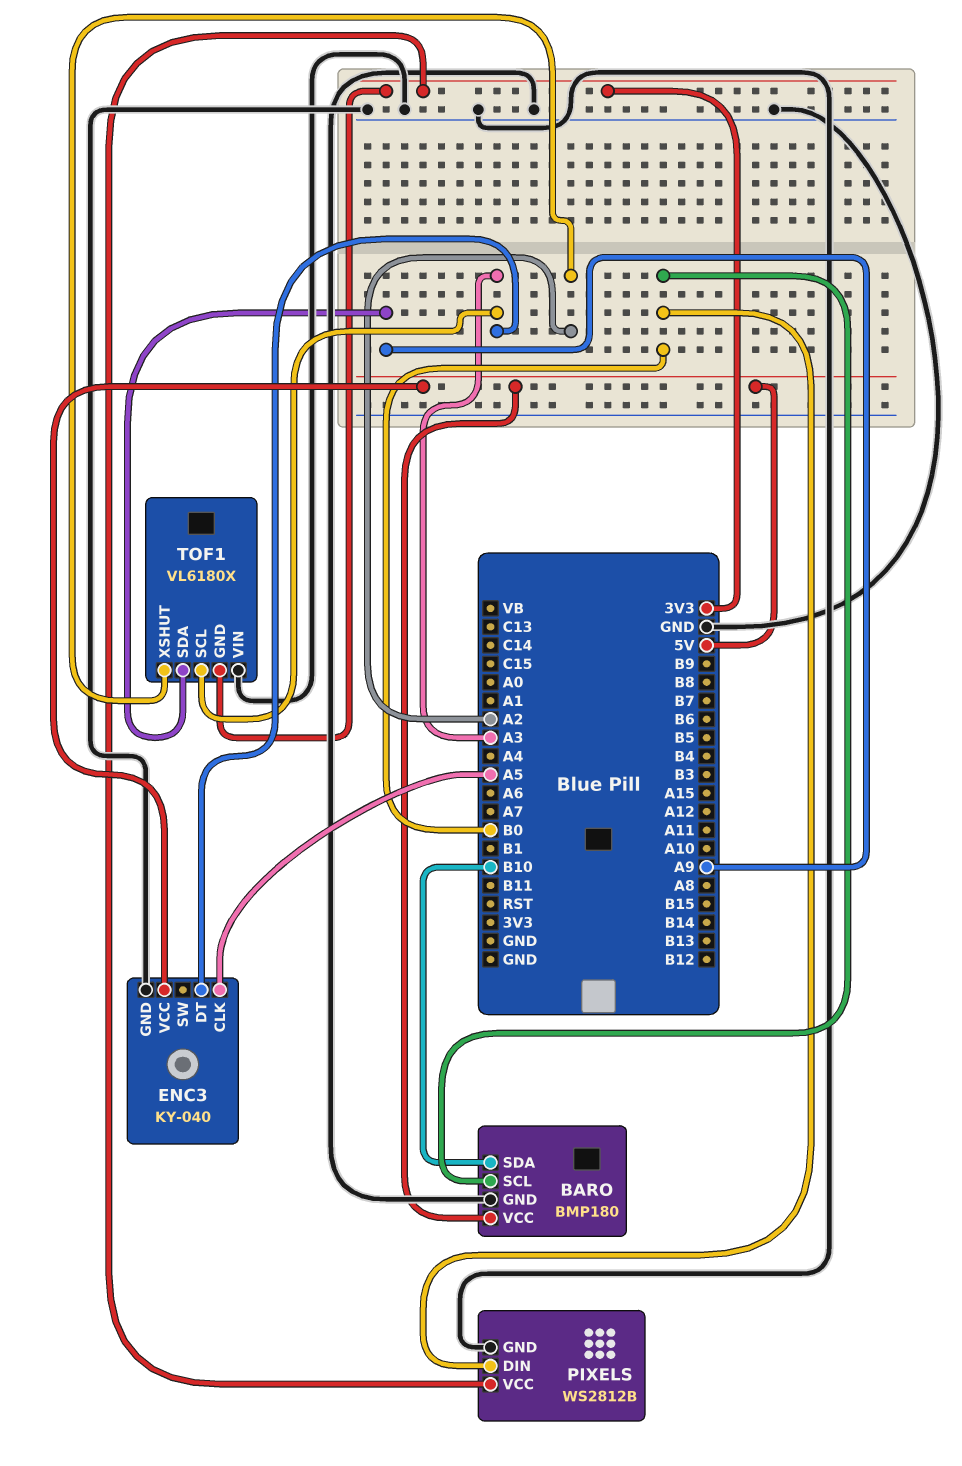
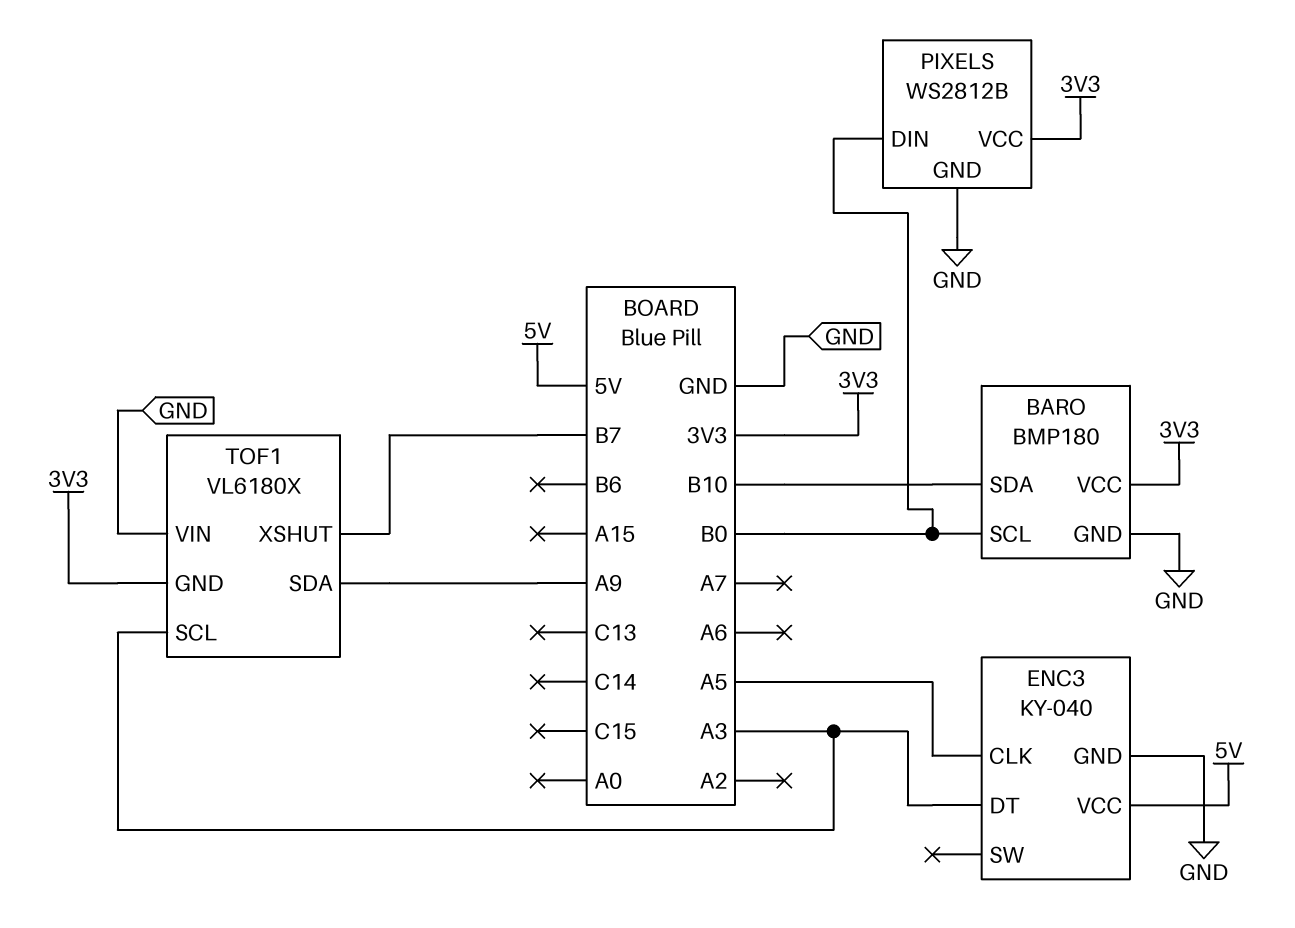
BARO pin VCC: 5V -> 3V3
TOF1 pin XSHUT: A2 -> B7

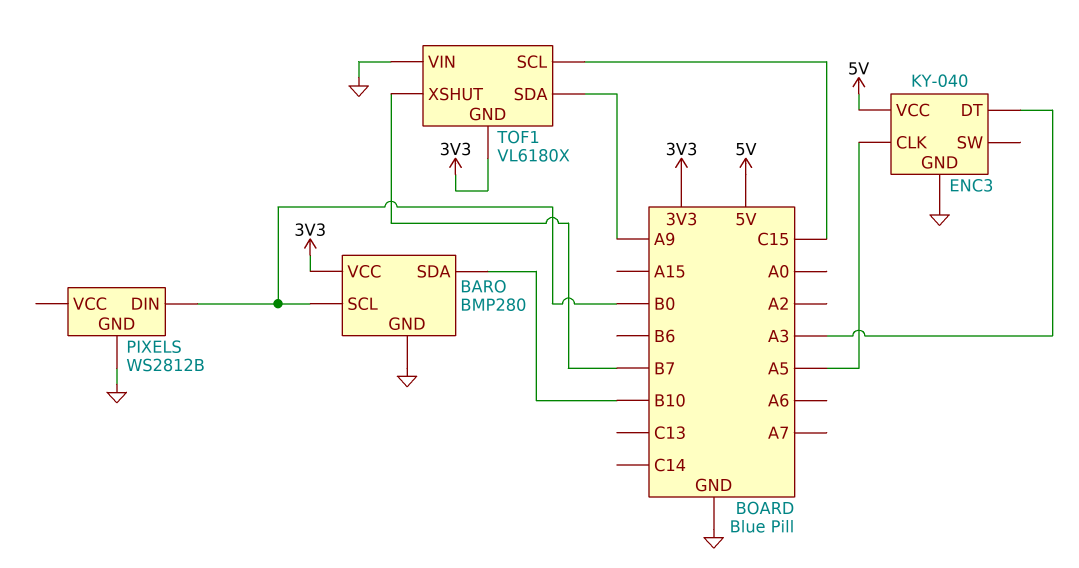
BARO: BMP180 -> BMP280
PIXELS pin VCC: 3V3 -> none
TOF1 pin SCL: A3 -> C15

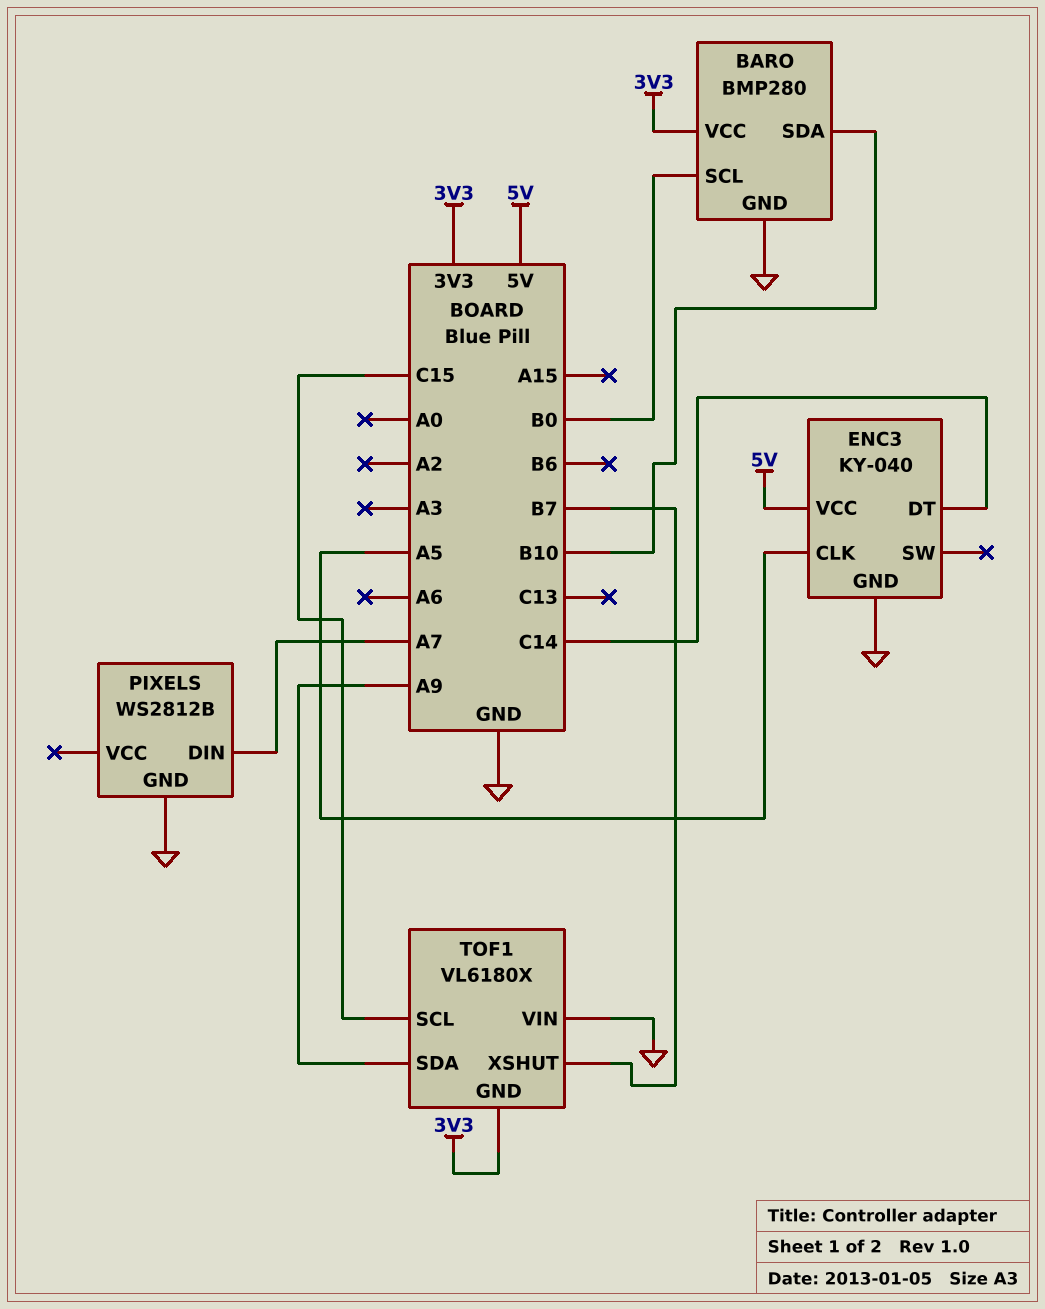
ENC3 pin DT: A3 -> C14
PIXELS pin DIN: B0 -> A7

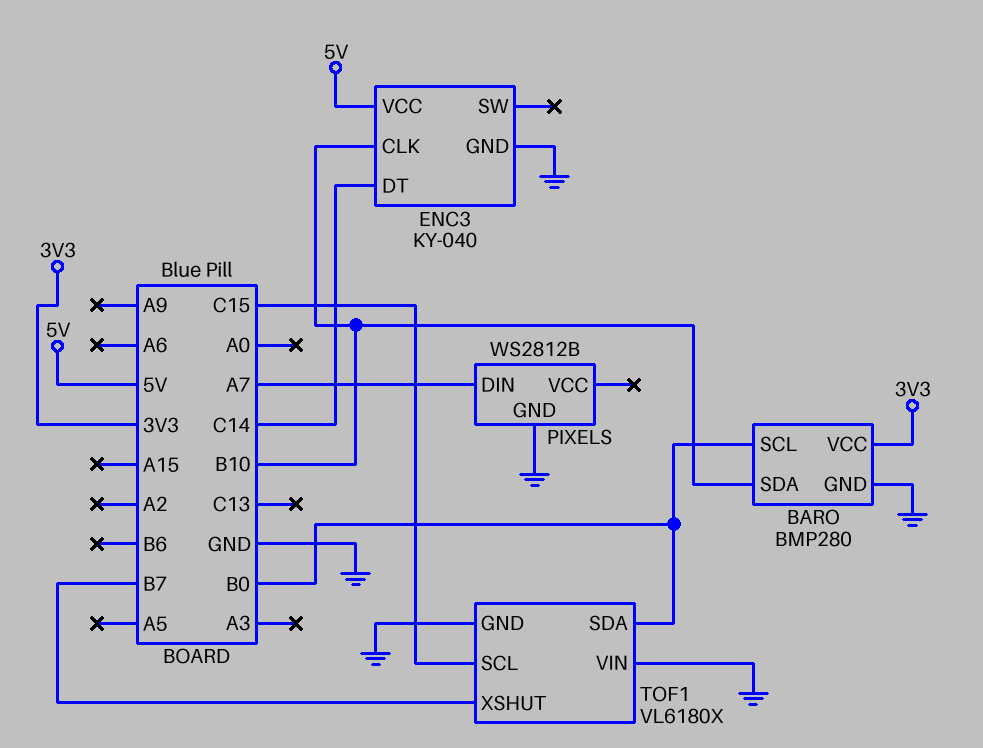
ENC3 pin CLK: A5 -> B10
TOF1 pin GND: 3V3 -> GND
TOF1 pin SDA: A9 -> B0

